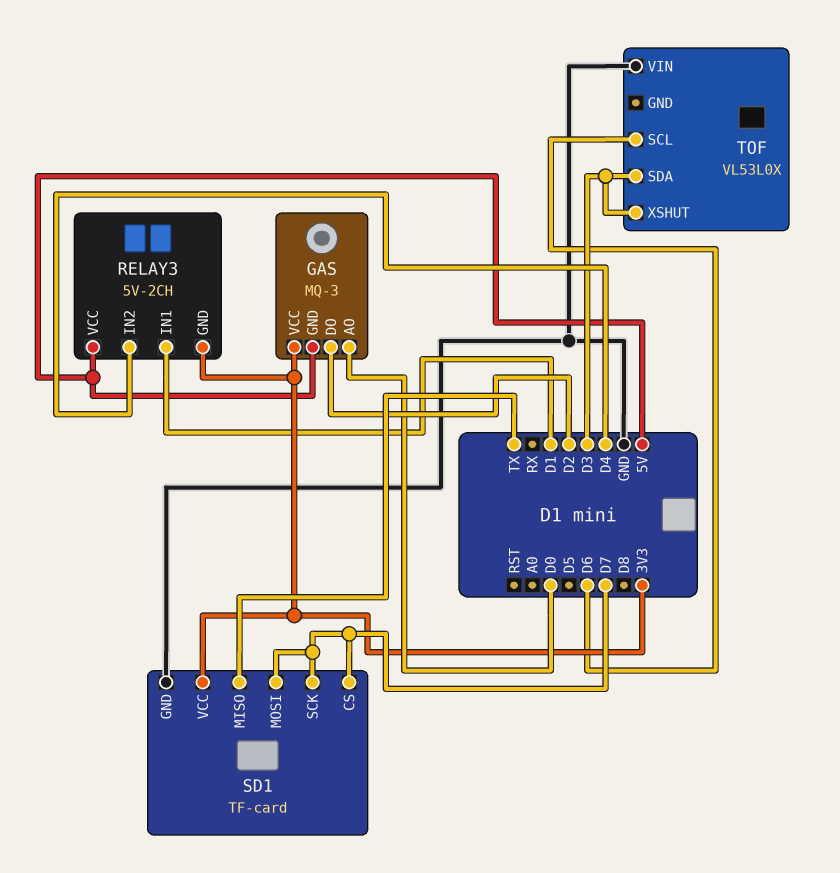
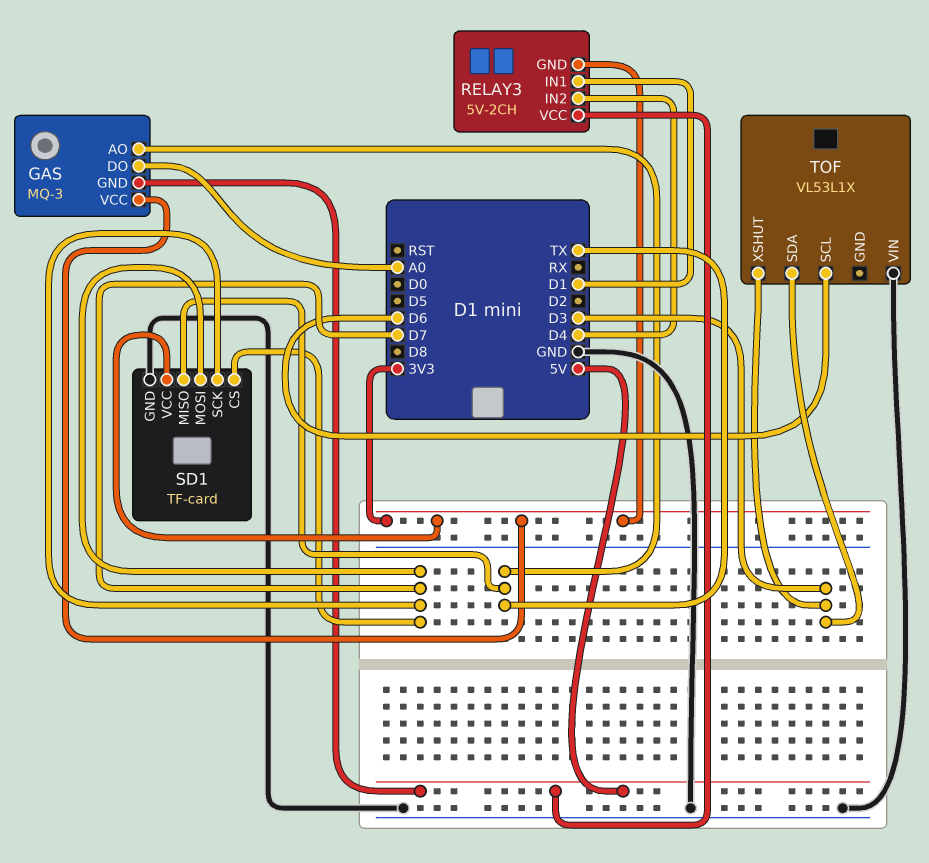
GAS pin AO: D0 -> TX
GAS pin DO: D2 -> A0
TOF: VL53L0X -> VL53L1X

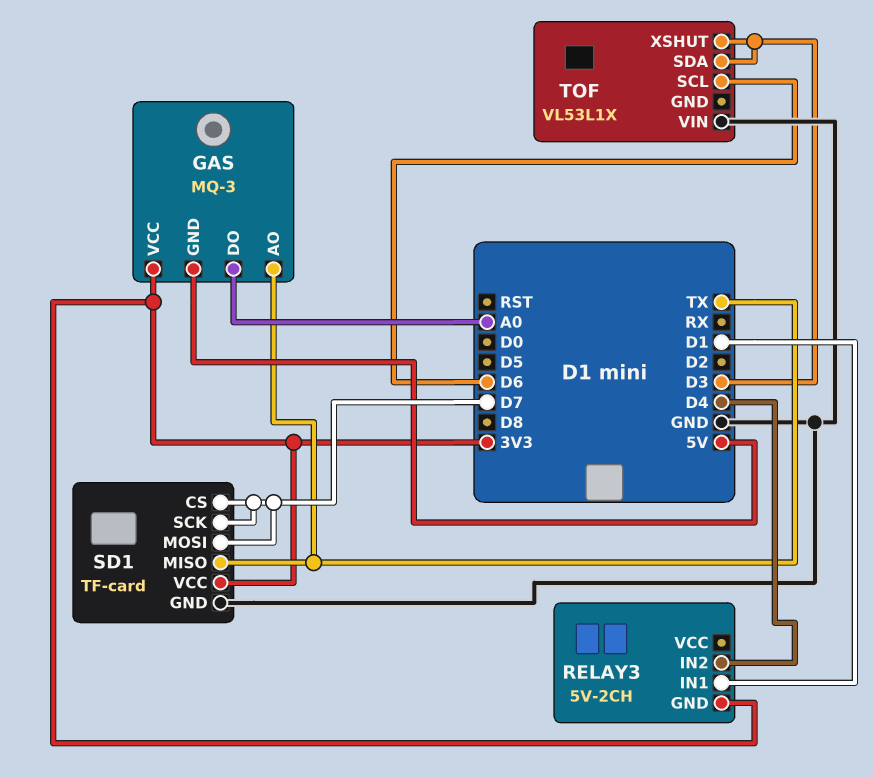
RELAY3 pin VCC: 5V -> none

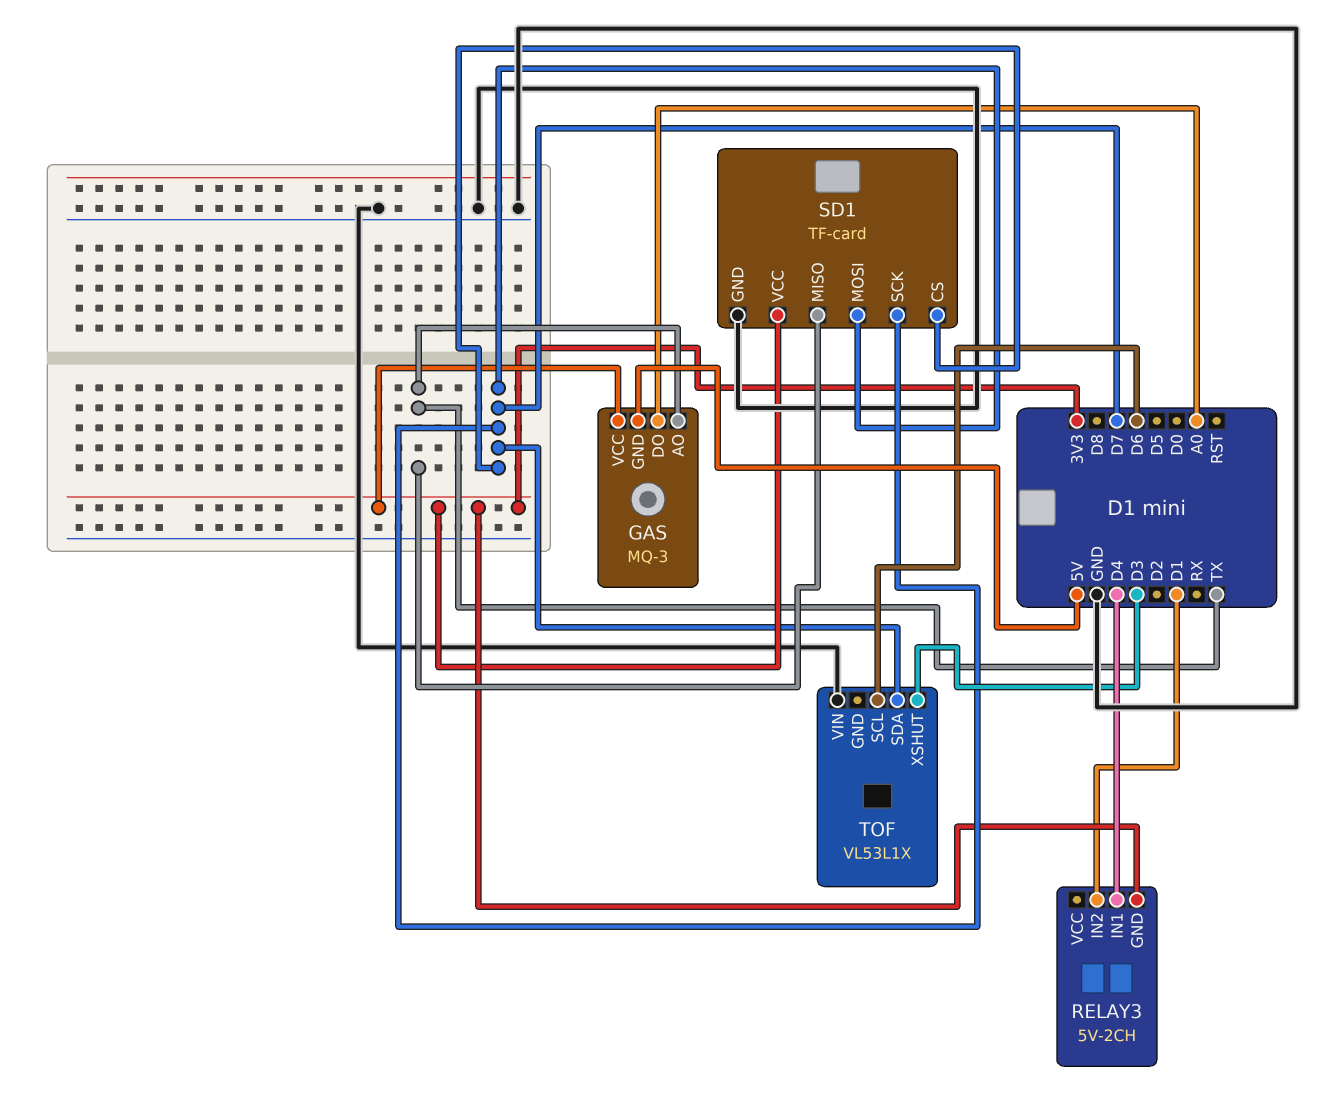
RELAY3 pin IN1: D1 -> D4
RELAY3 pin IN2: D4 -> D1
TOF pin SDA: D3 -> D7

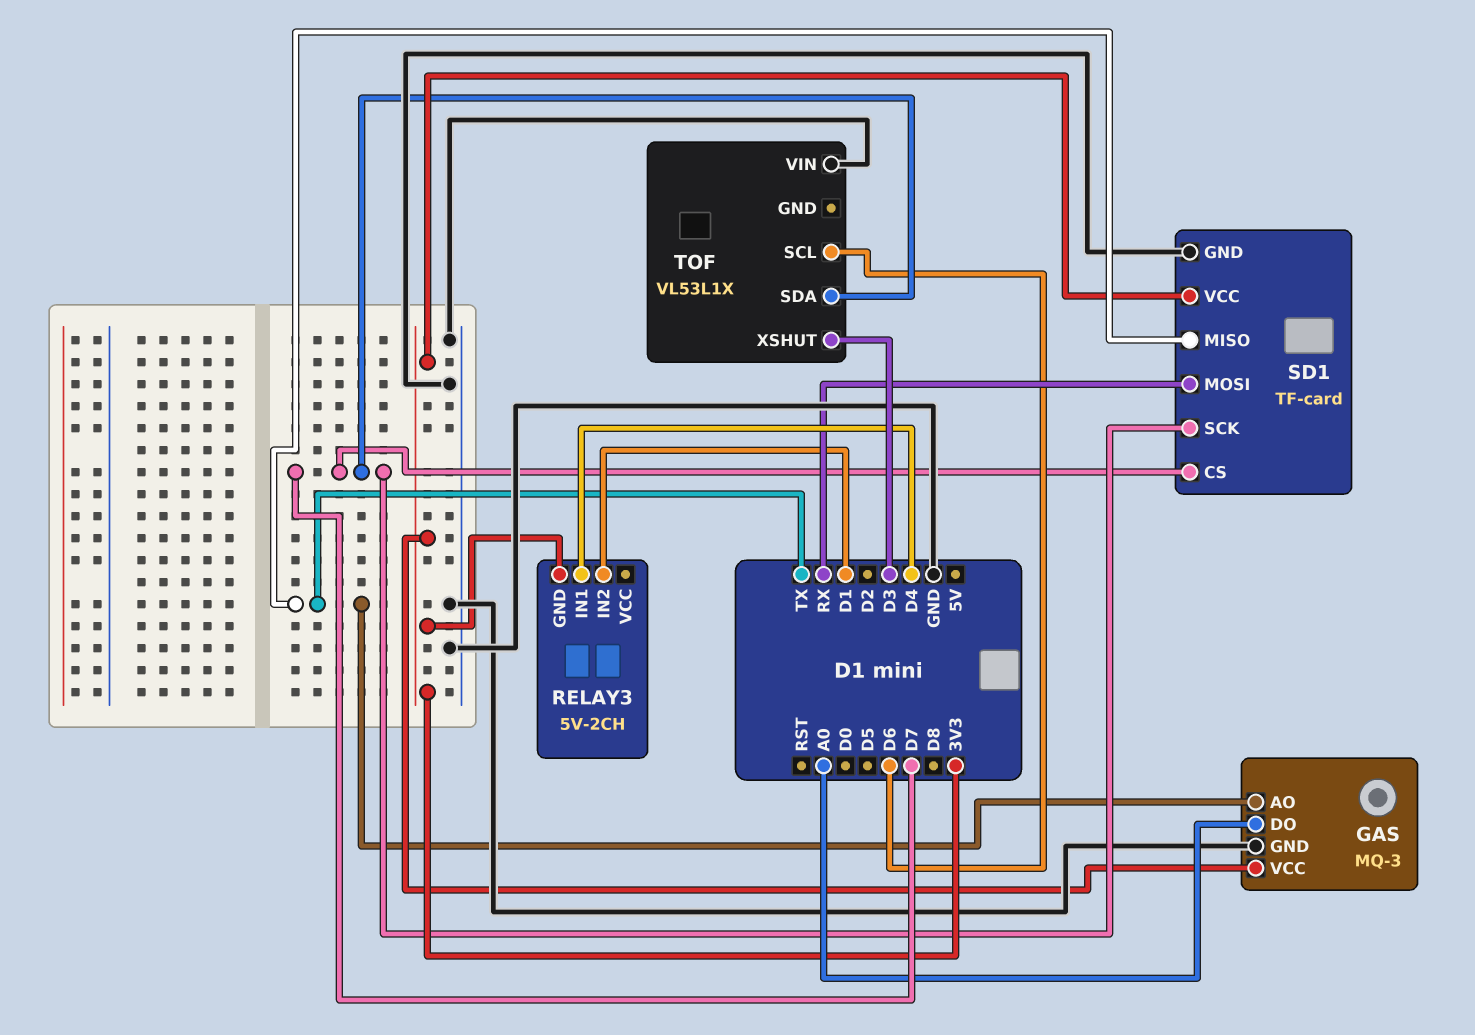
GAS pin GND: 5V -> GND
SD1 pin MOSI: D7 -> RX

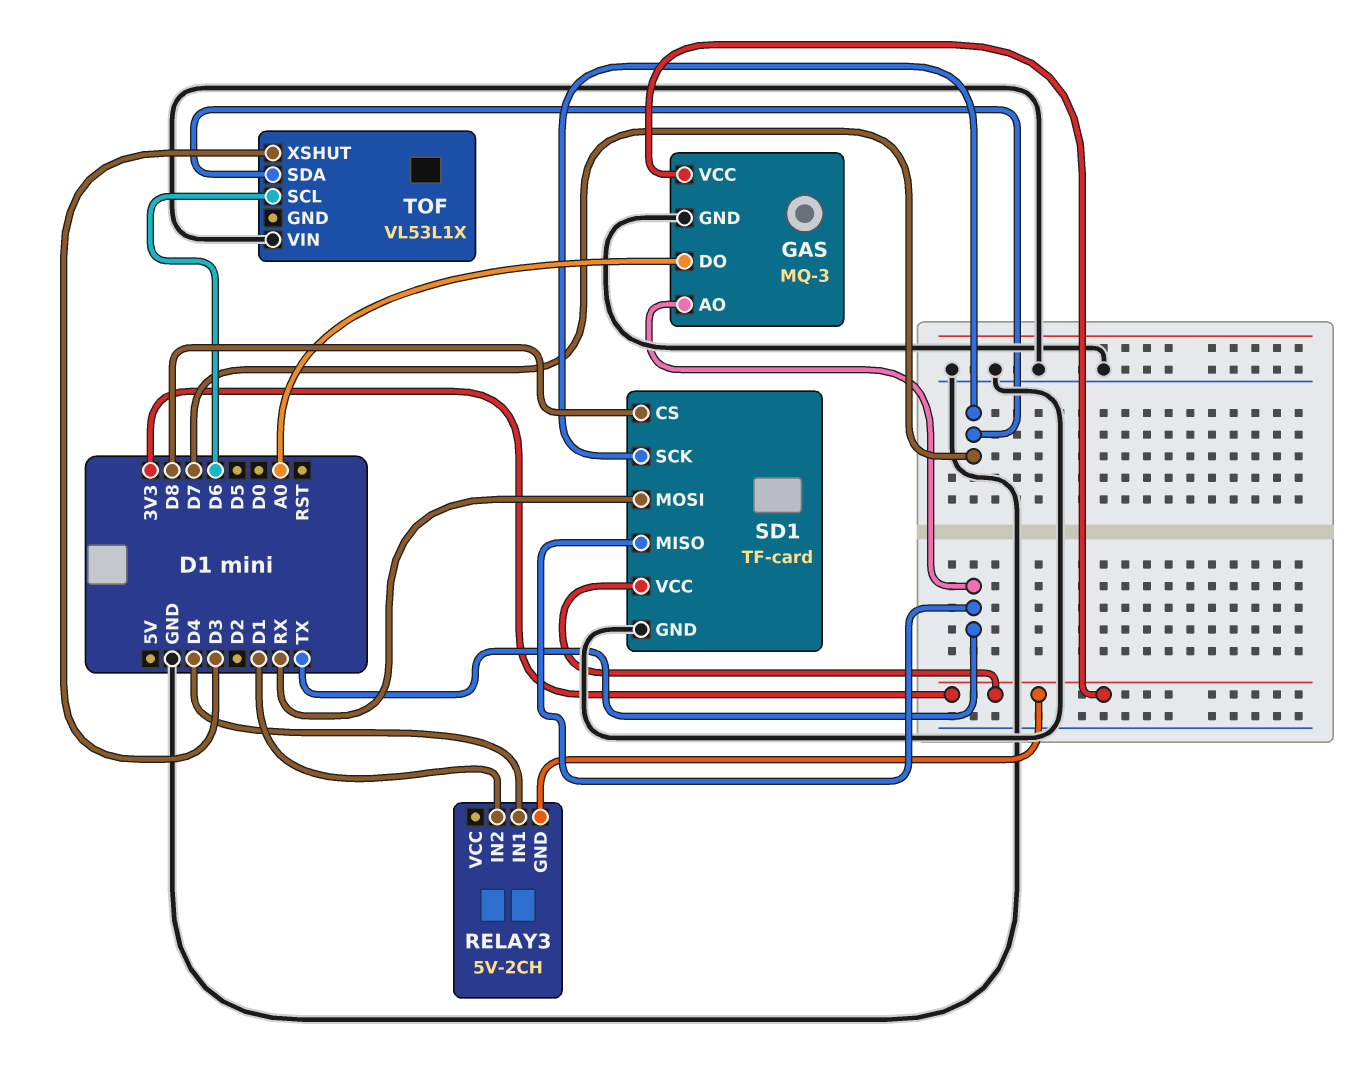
SD1 pin CS: D7 -> D8

